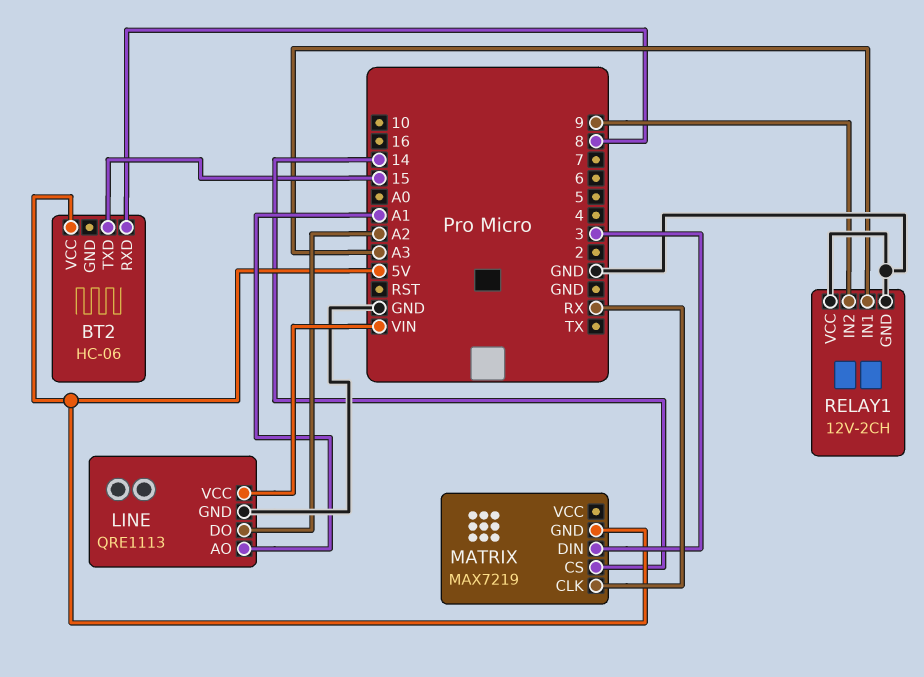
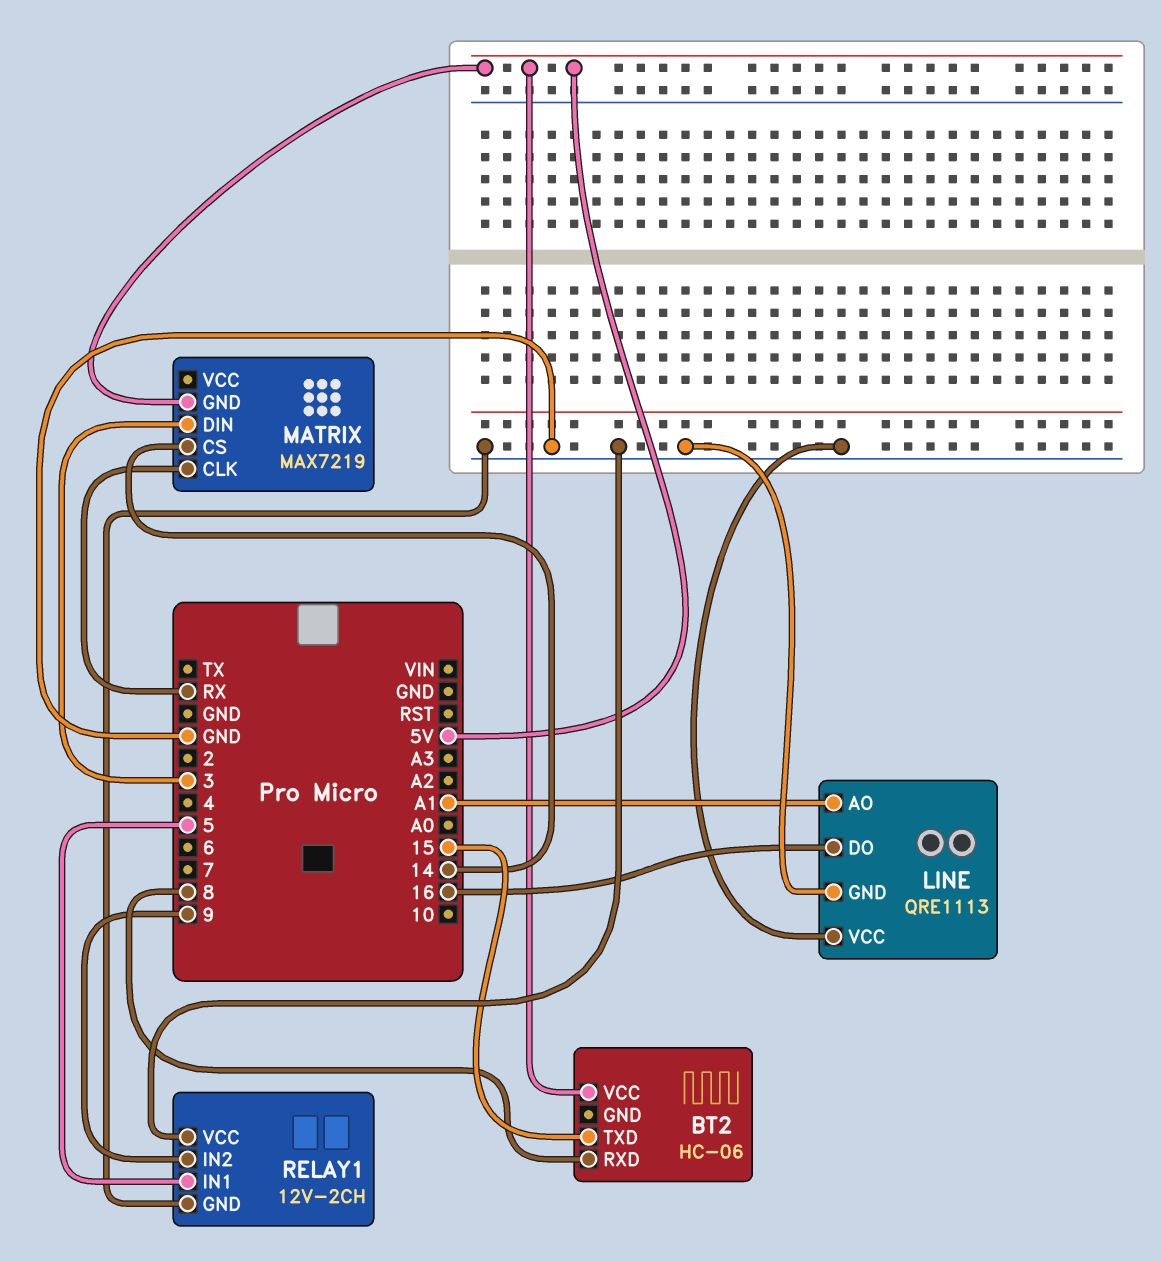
LINE pin DO: A2 -> 16
LINE pin VCC: VIN -> GND
RELAY1 pin IN1: A3 -> 5

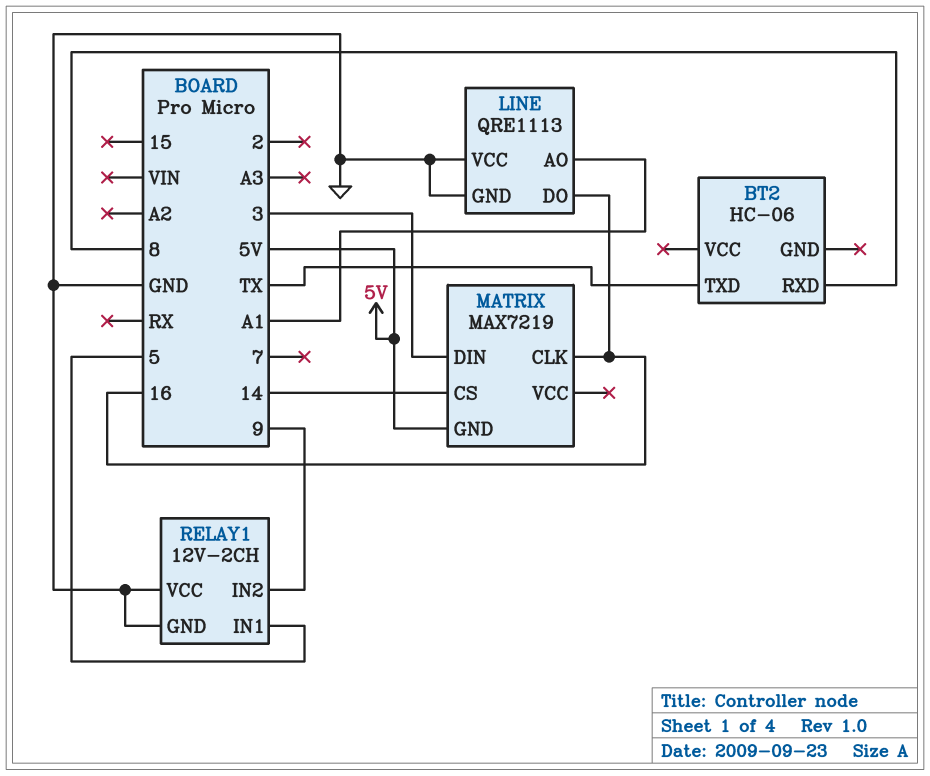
BT2 pin TXD: 15 -> TX
BT2 pin VCC: 5V -> none
MATRIX pin CLK: RX -> 16

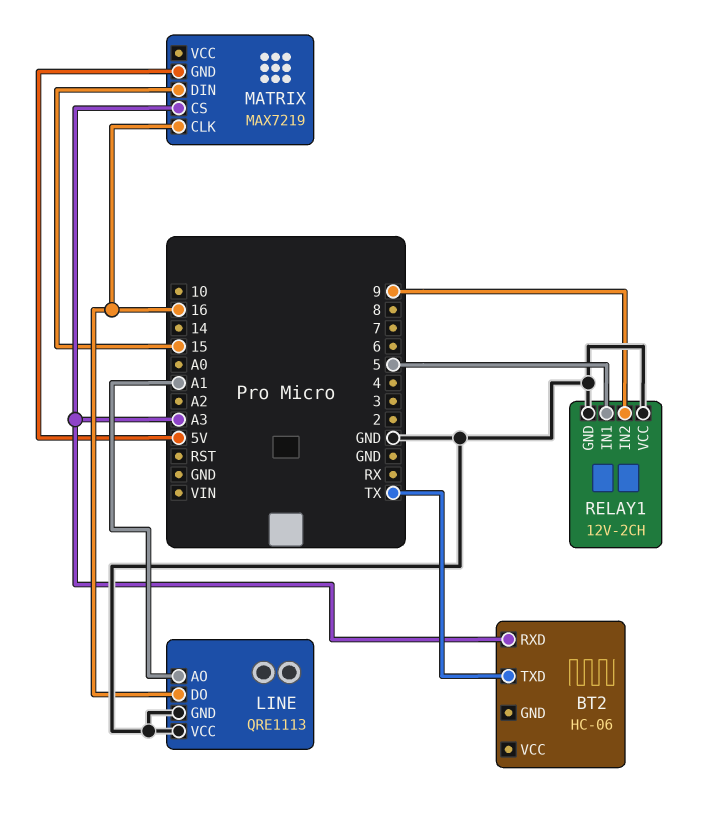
BT2 pin RXD: 8 -> A3
MATRIX pin CS: 14 -> A3
MATRIX pin DIN: 3 -> 15

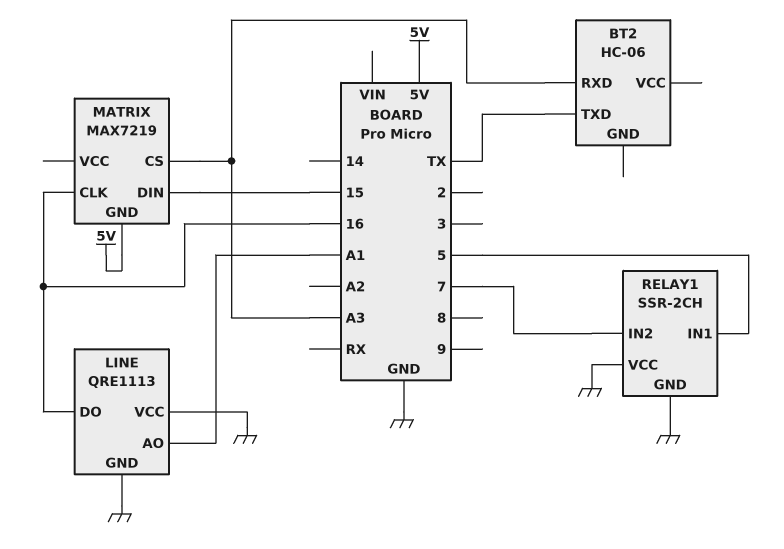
RELAY1: 12V-2CH -> SSR-2CH
RELAY1 pin IN2: 9 -> 7

